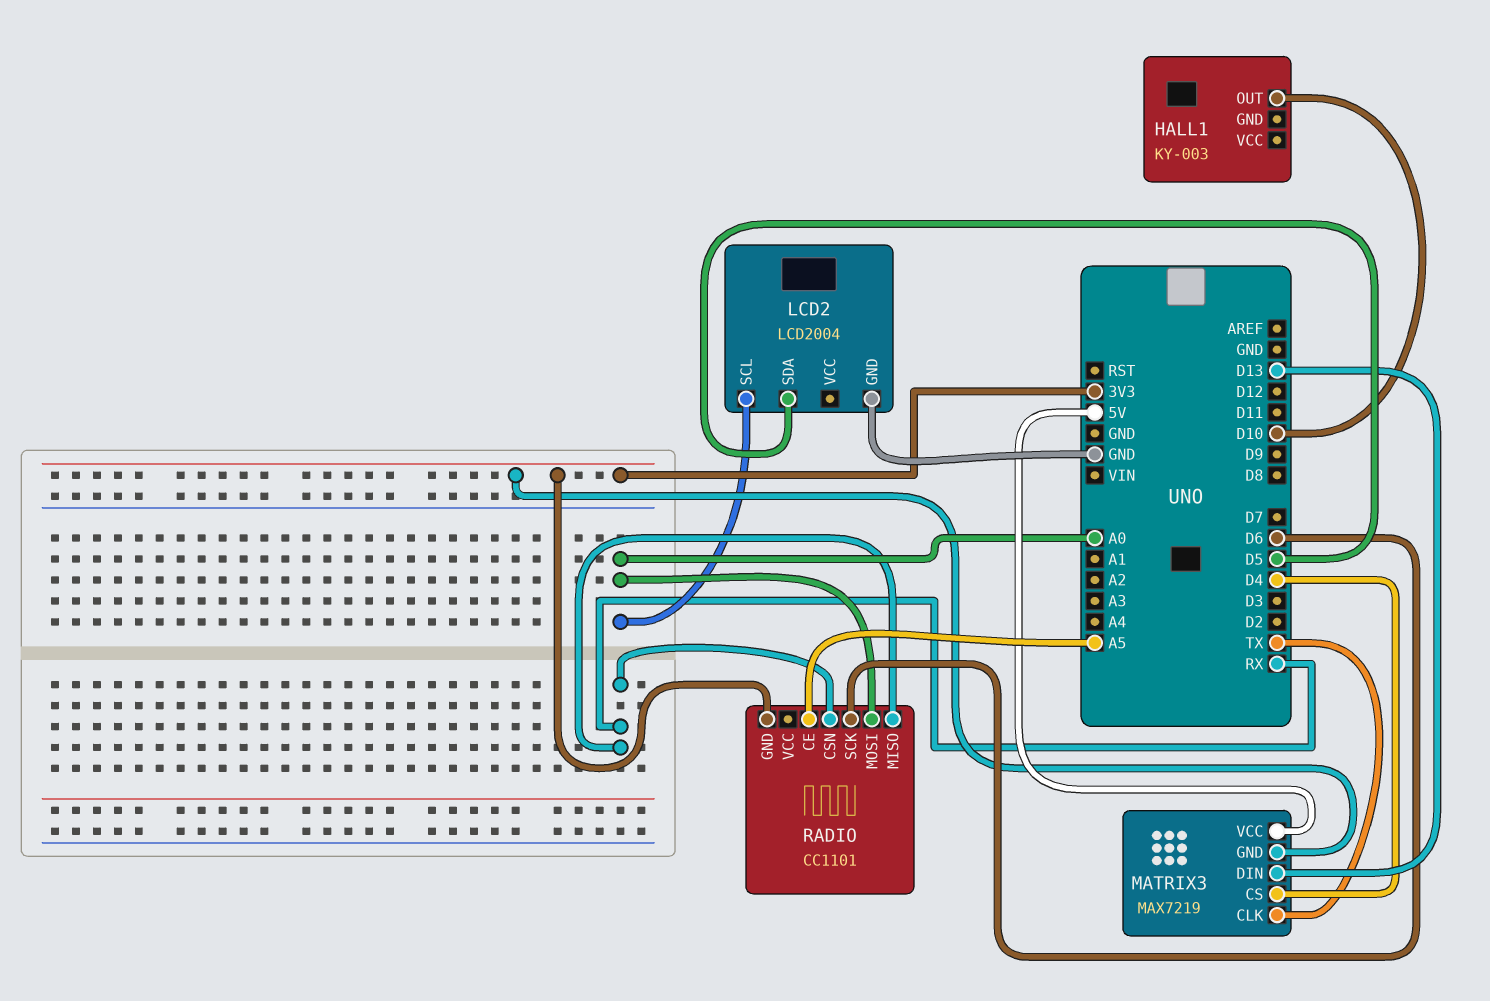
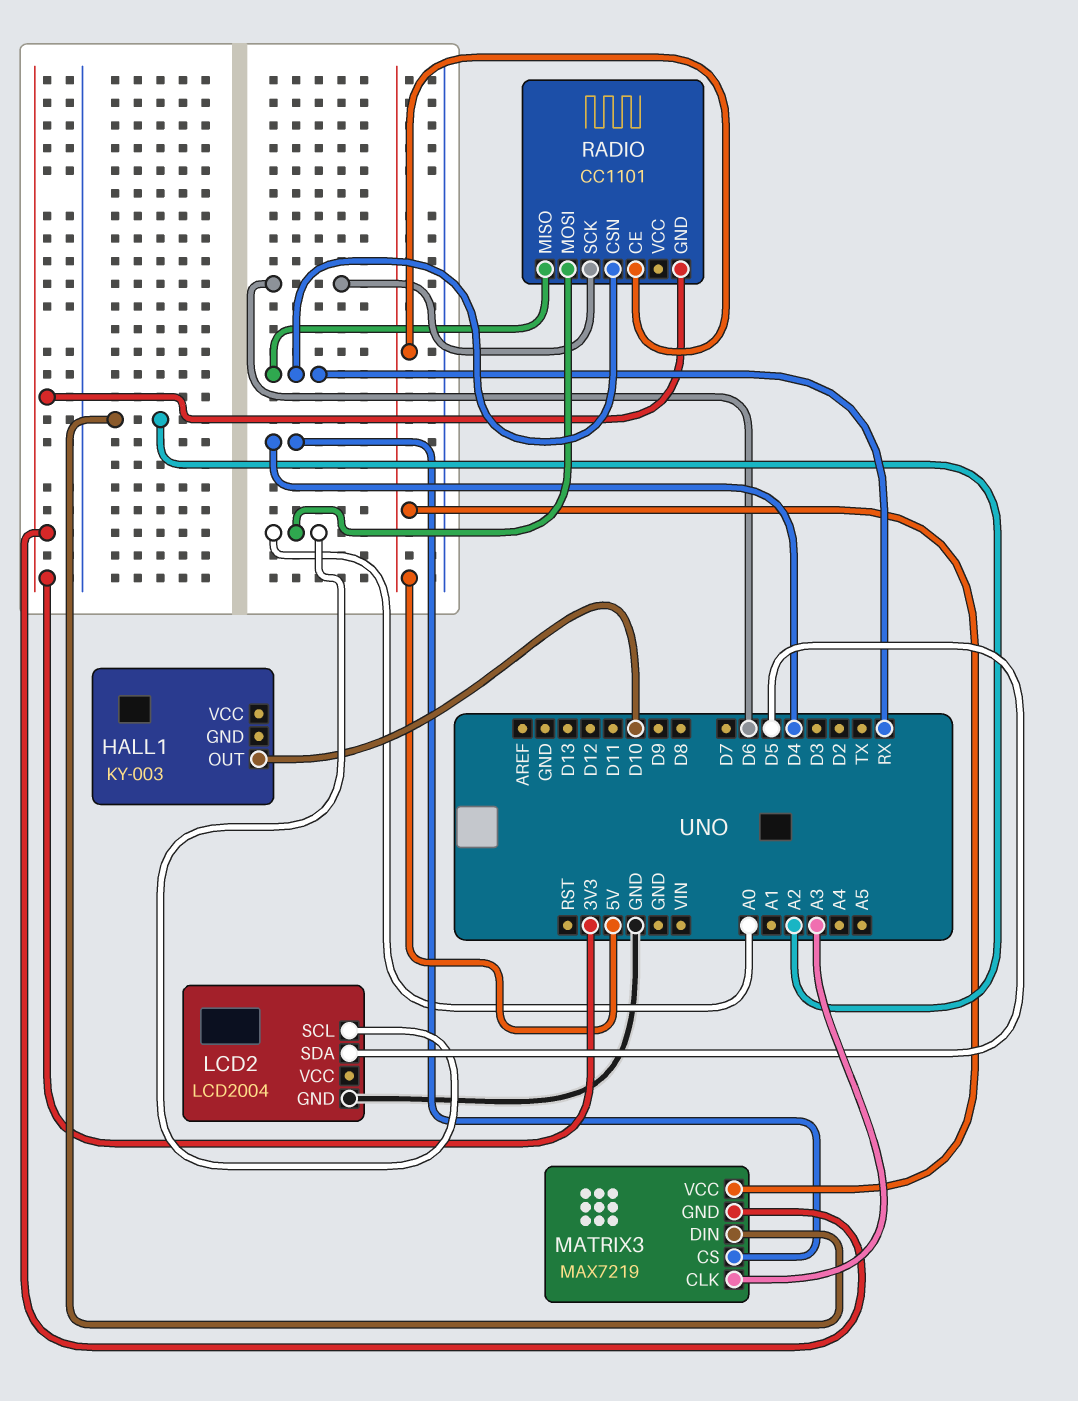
MATRIX3 pin CLK: TX -> A3
MATRIX3 pin DIN: D13 -> A2
RADIO pin CE: A5 -> 5V

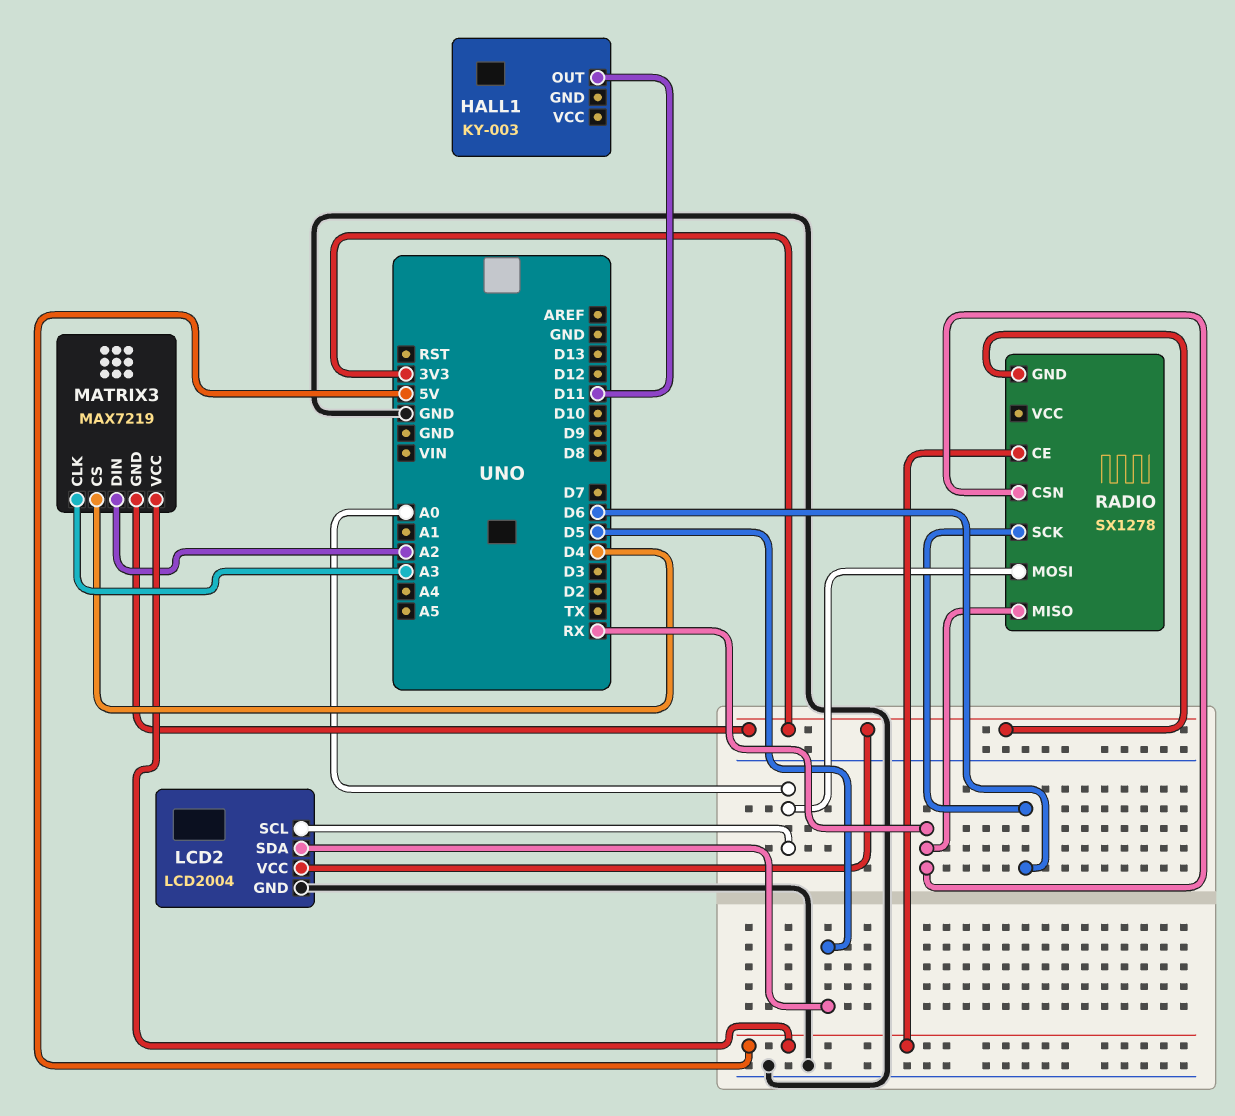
HALL1 pin OUT: D10 -> D11
LCD2 pin VCC: none -> 3V3
RADIO: CC1101 -> SX1278

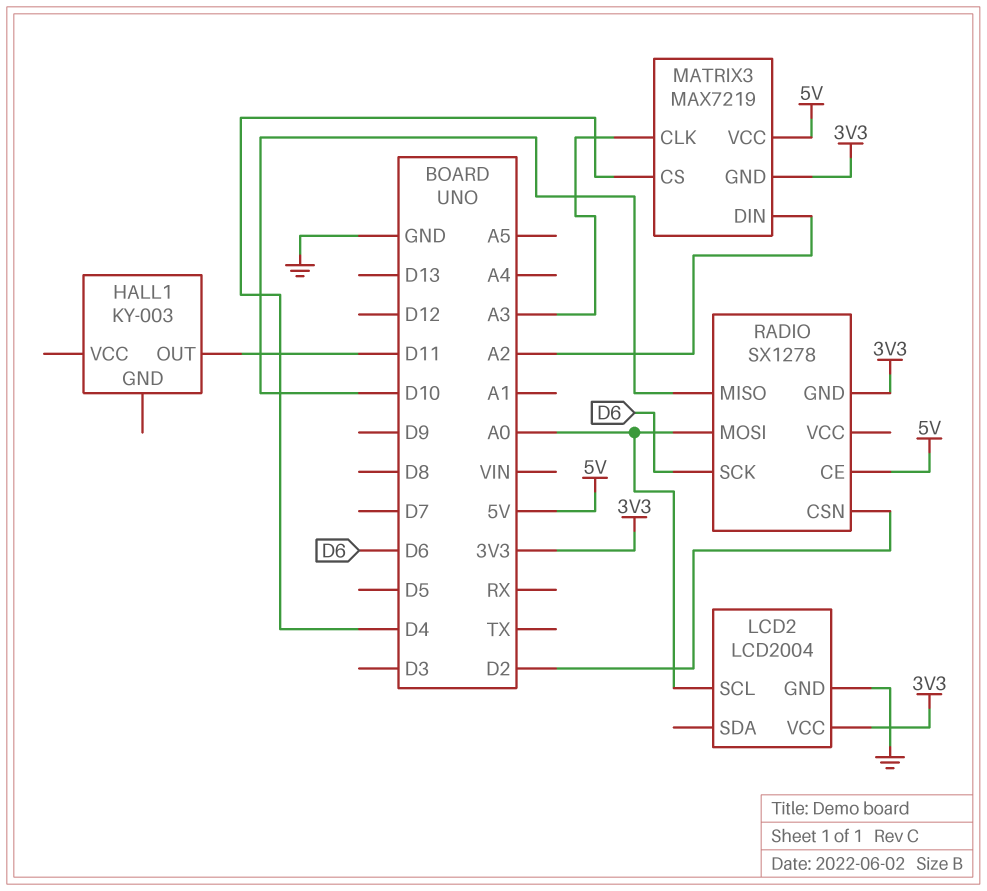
LCD2 pin SDA: D5 -> none
RADIO pin CSN: RX -> D2
RADIO pin MISO: RX -> D10

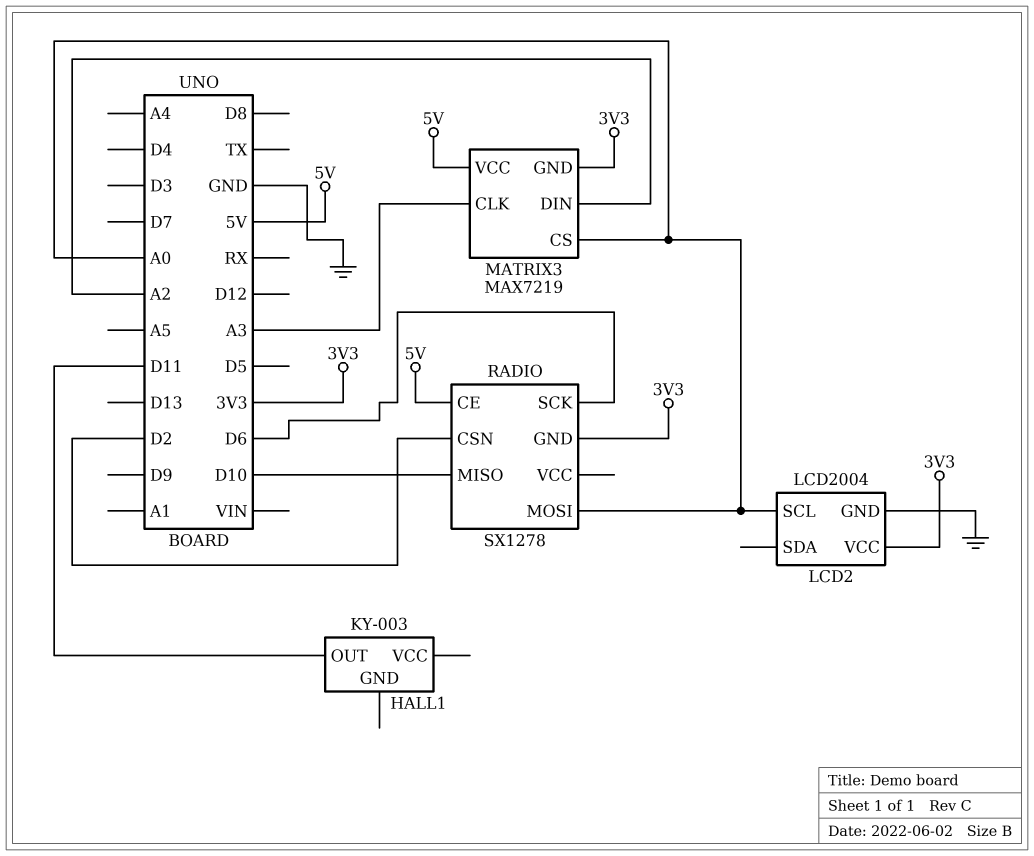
MATRIX3 pin CS: D4 -> A0

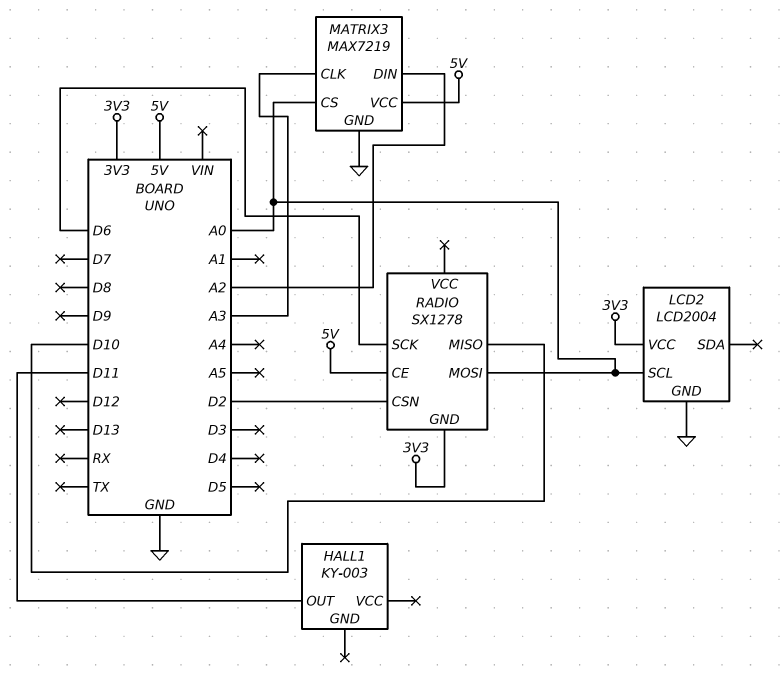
MATRIX3 pin GND: 3V3 -> GND

